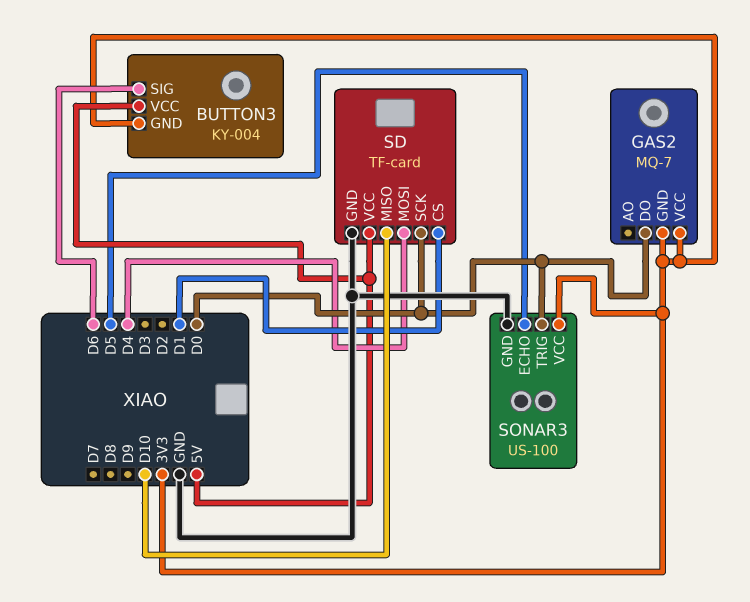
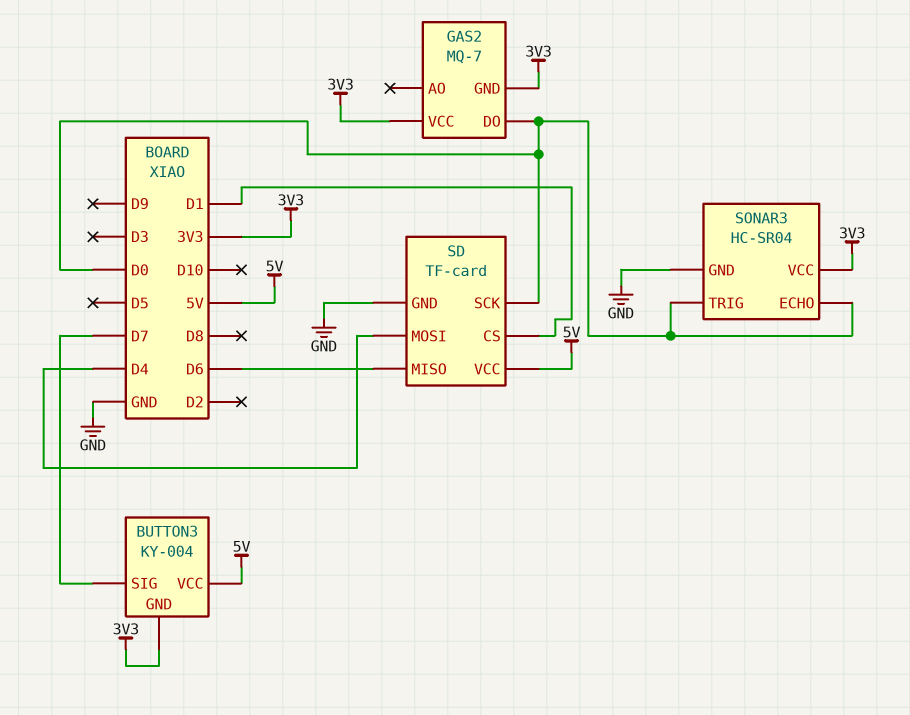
BUTTON3 pin SIG: D6 -> D7
SD pin MISO: D10 -> D6
SONAR3: US-100 -> HC-SR04
SONAR3 pin ECHO: D5 -> D0

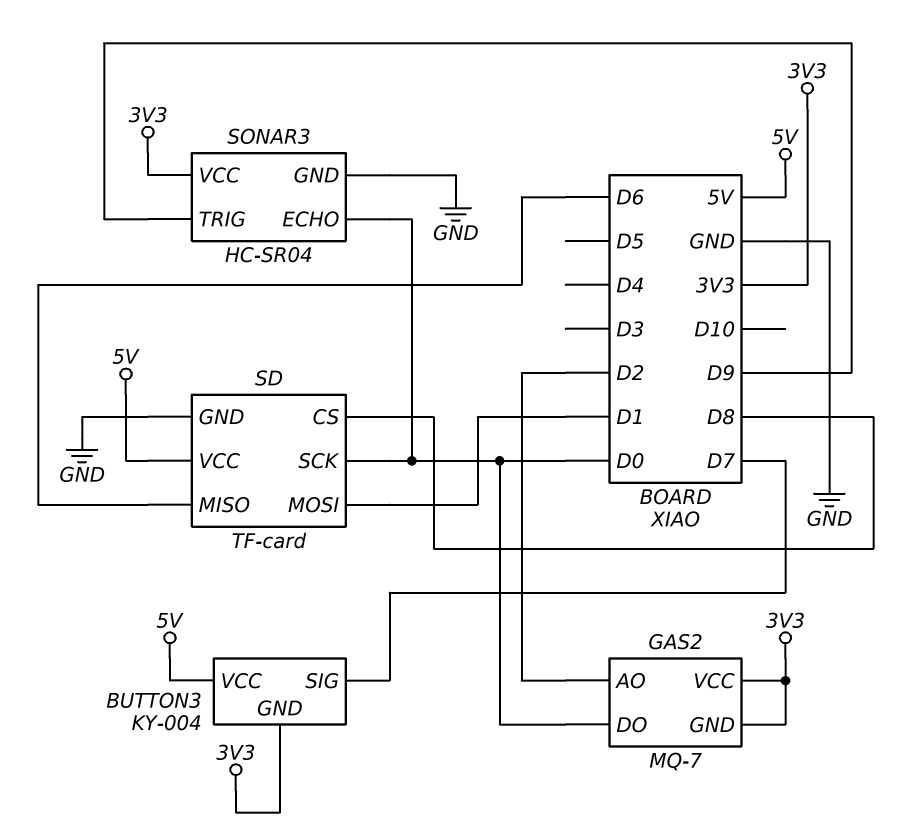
GAS2 pin AO: none -> D2
SD pin CS: D1 -> D8
SD pin MOSI: D4 -> D1
SONAR3 pin TRIG: D0 -> D9

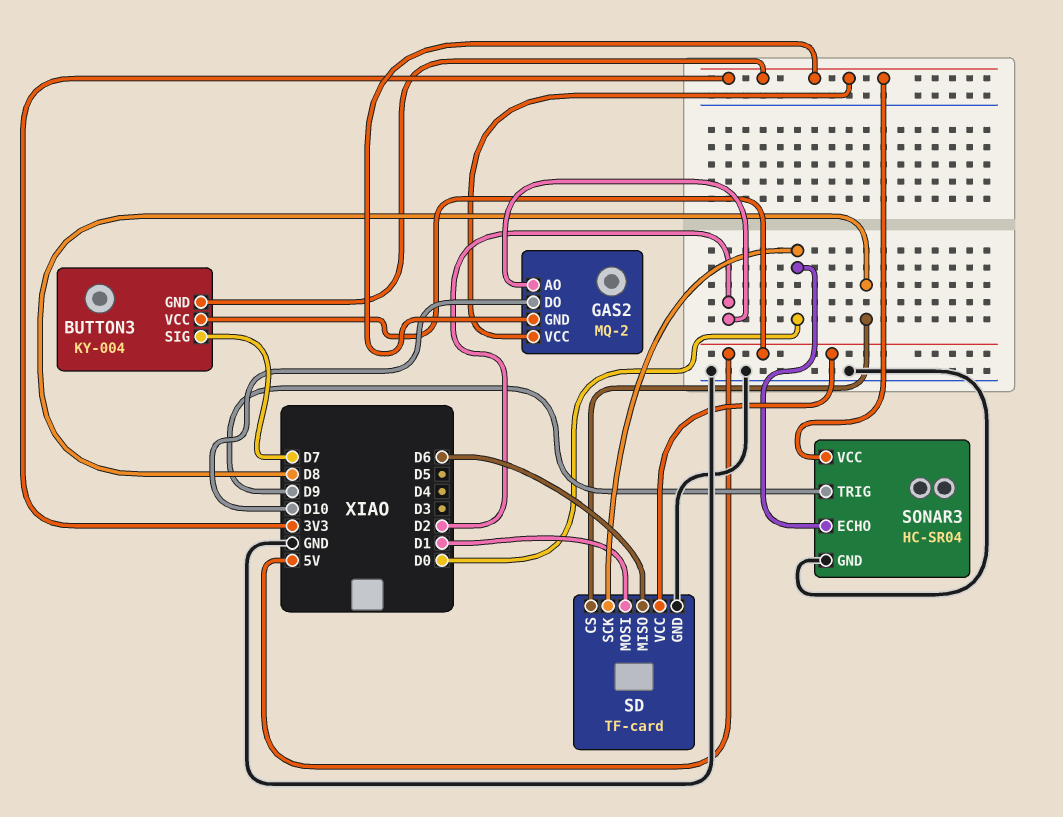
GAS2: MQ-7 -> MQ-2
GAS2 pin DO: D0 -> D10

